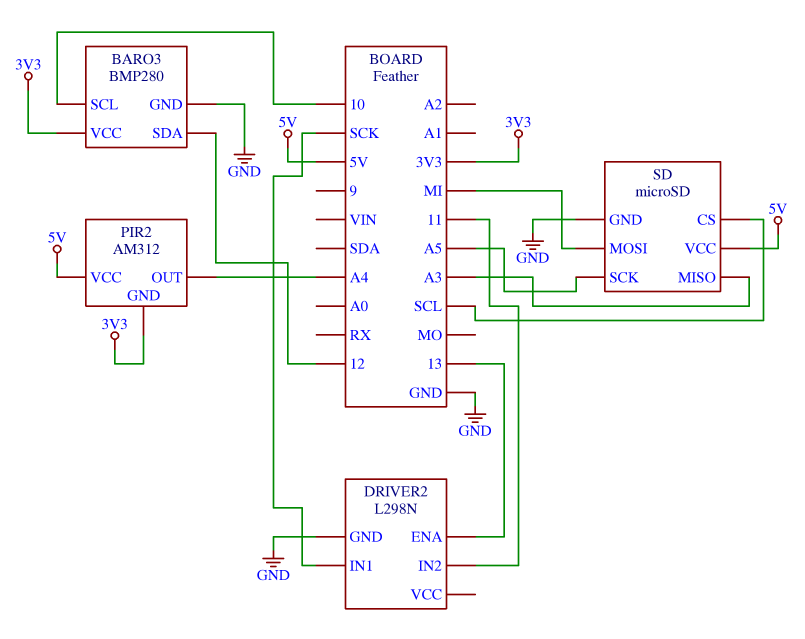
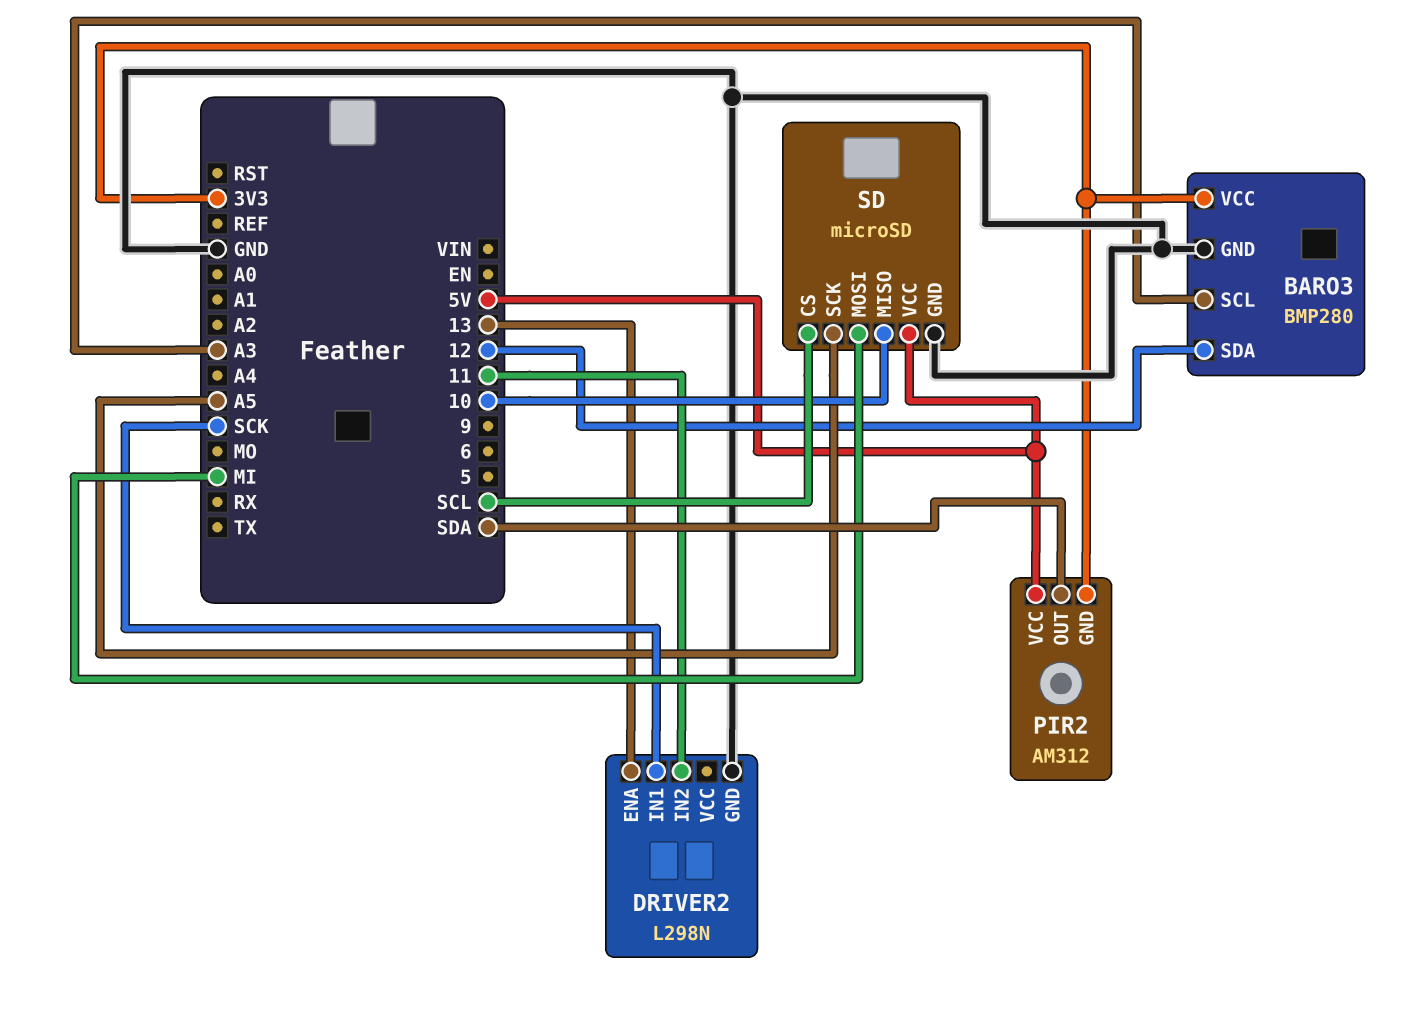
BARO3 pin SCL: 10 -> A3
PIR2 pin OUT: A4 -> SDA
SD pin MISO: A3 -> 10

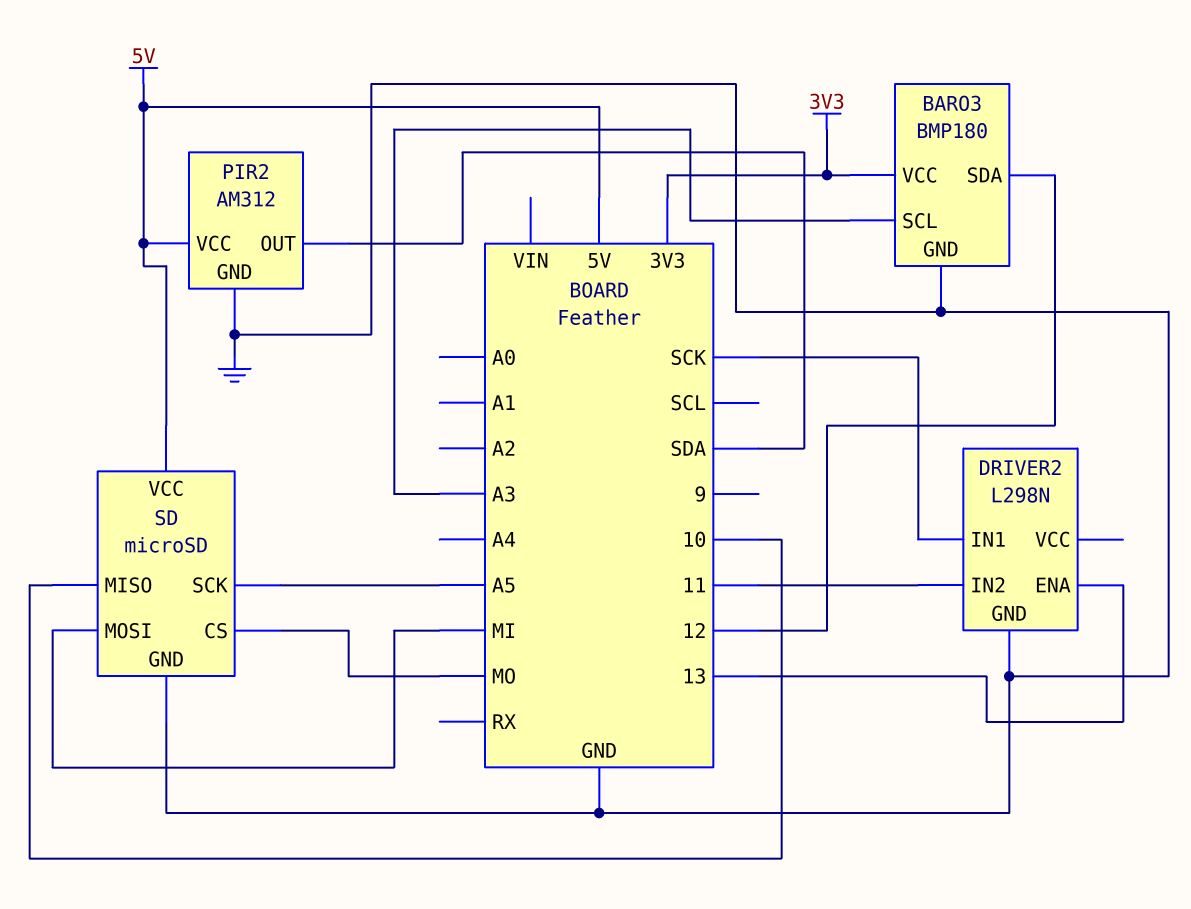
BARO3: BMP280 -> BMP180
PIR2 pin GND: 3V3 -> GND
SD pin CS: SCL -> MO

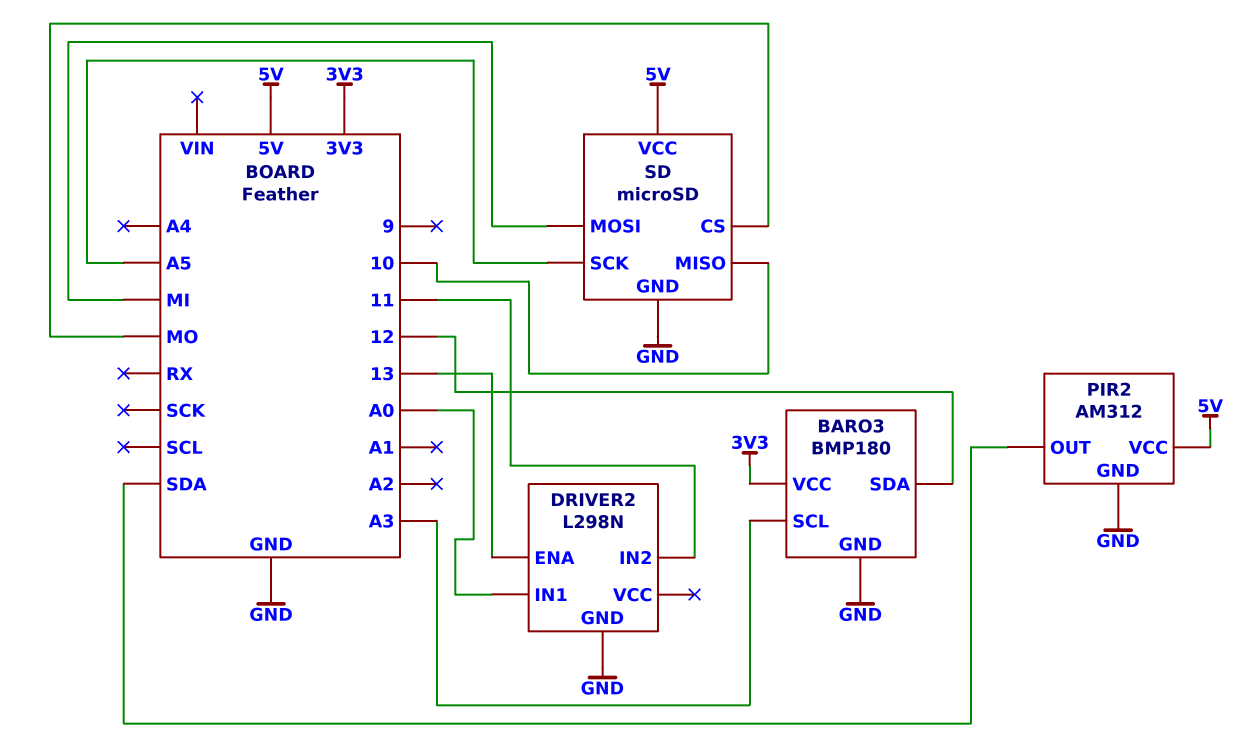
DRIVER2 pin IN1: SCK -> A0

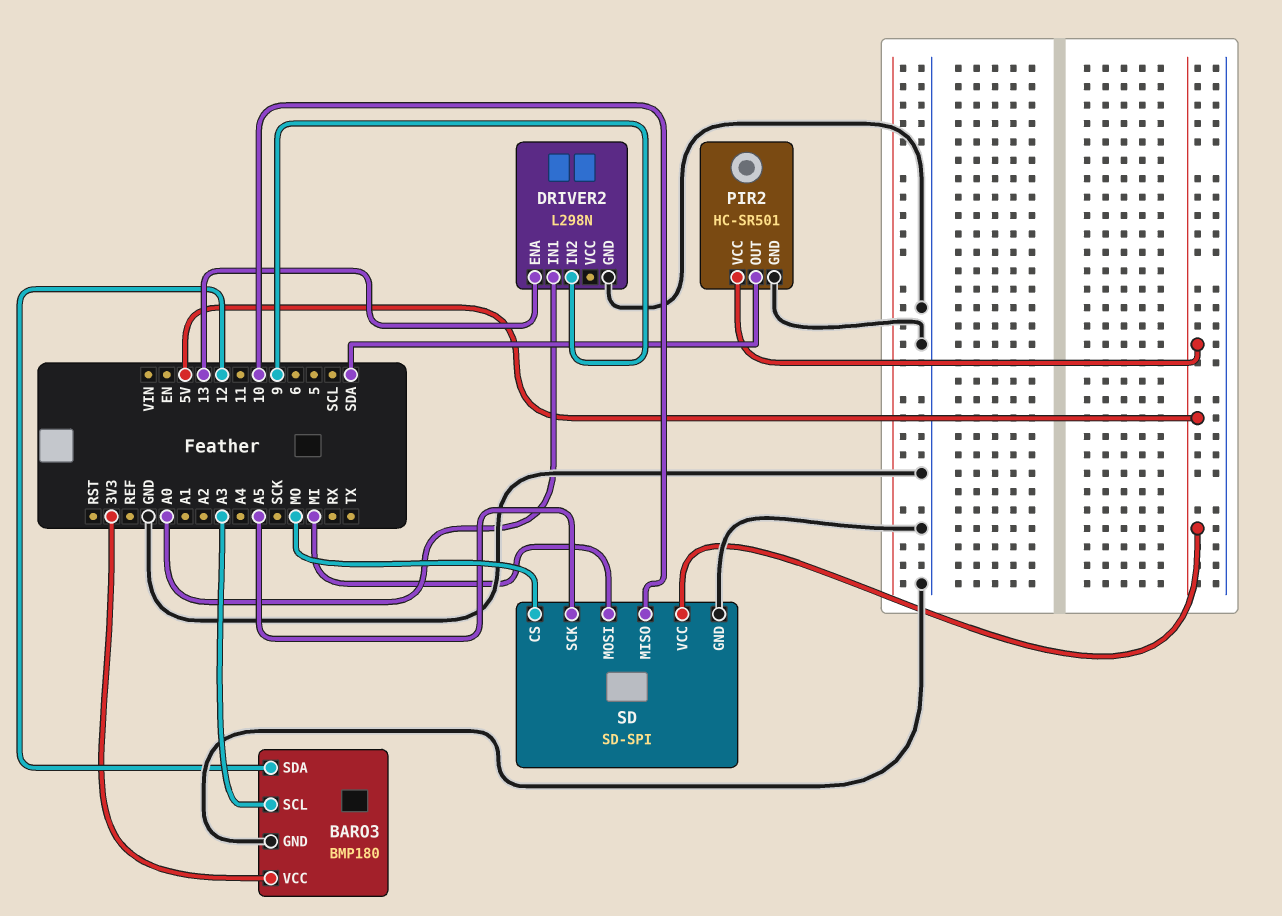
DRIVER2 pin IN2: 11 -> 9
PIR2: AM312 -> HC-SR501
SD: microSD -> SD-SPI

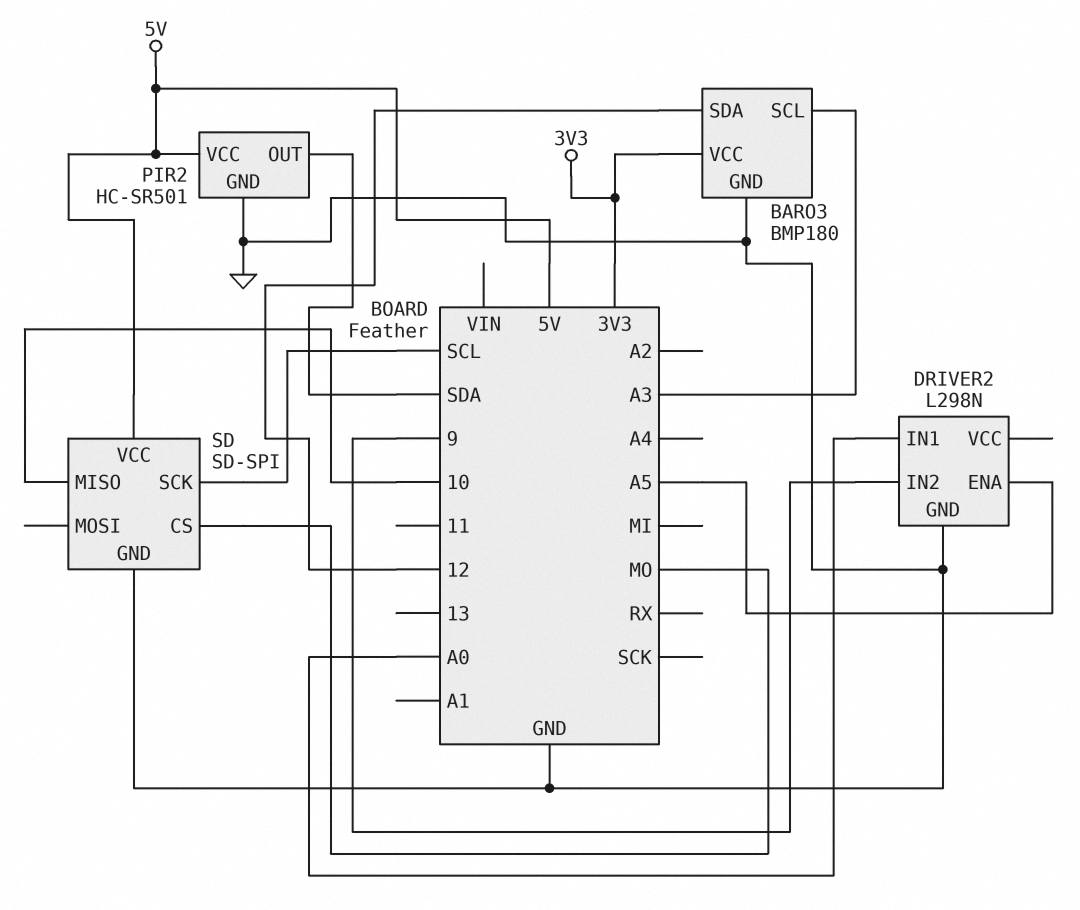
DRIVER2 pin ENA: 13 -> A5
SD pin MOSI: MI -> none
SD pin SCK: A5 -> SCL

